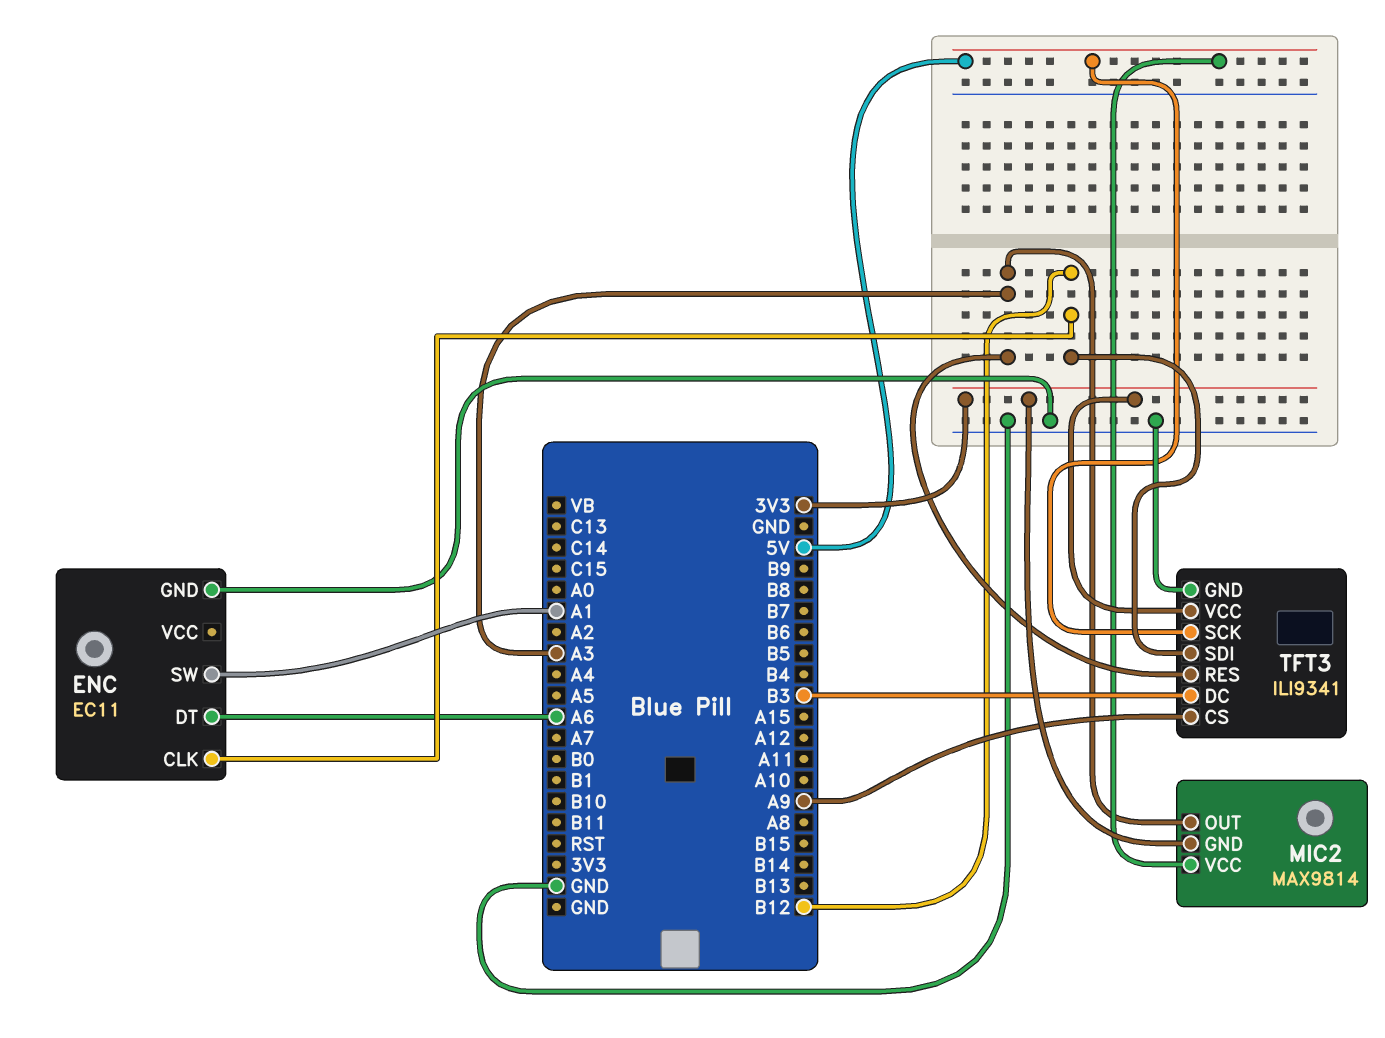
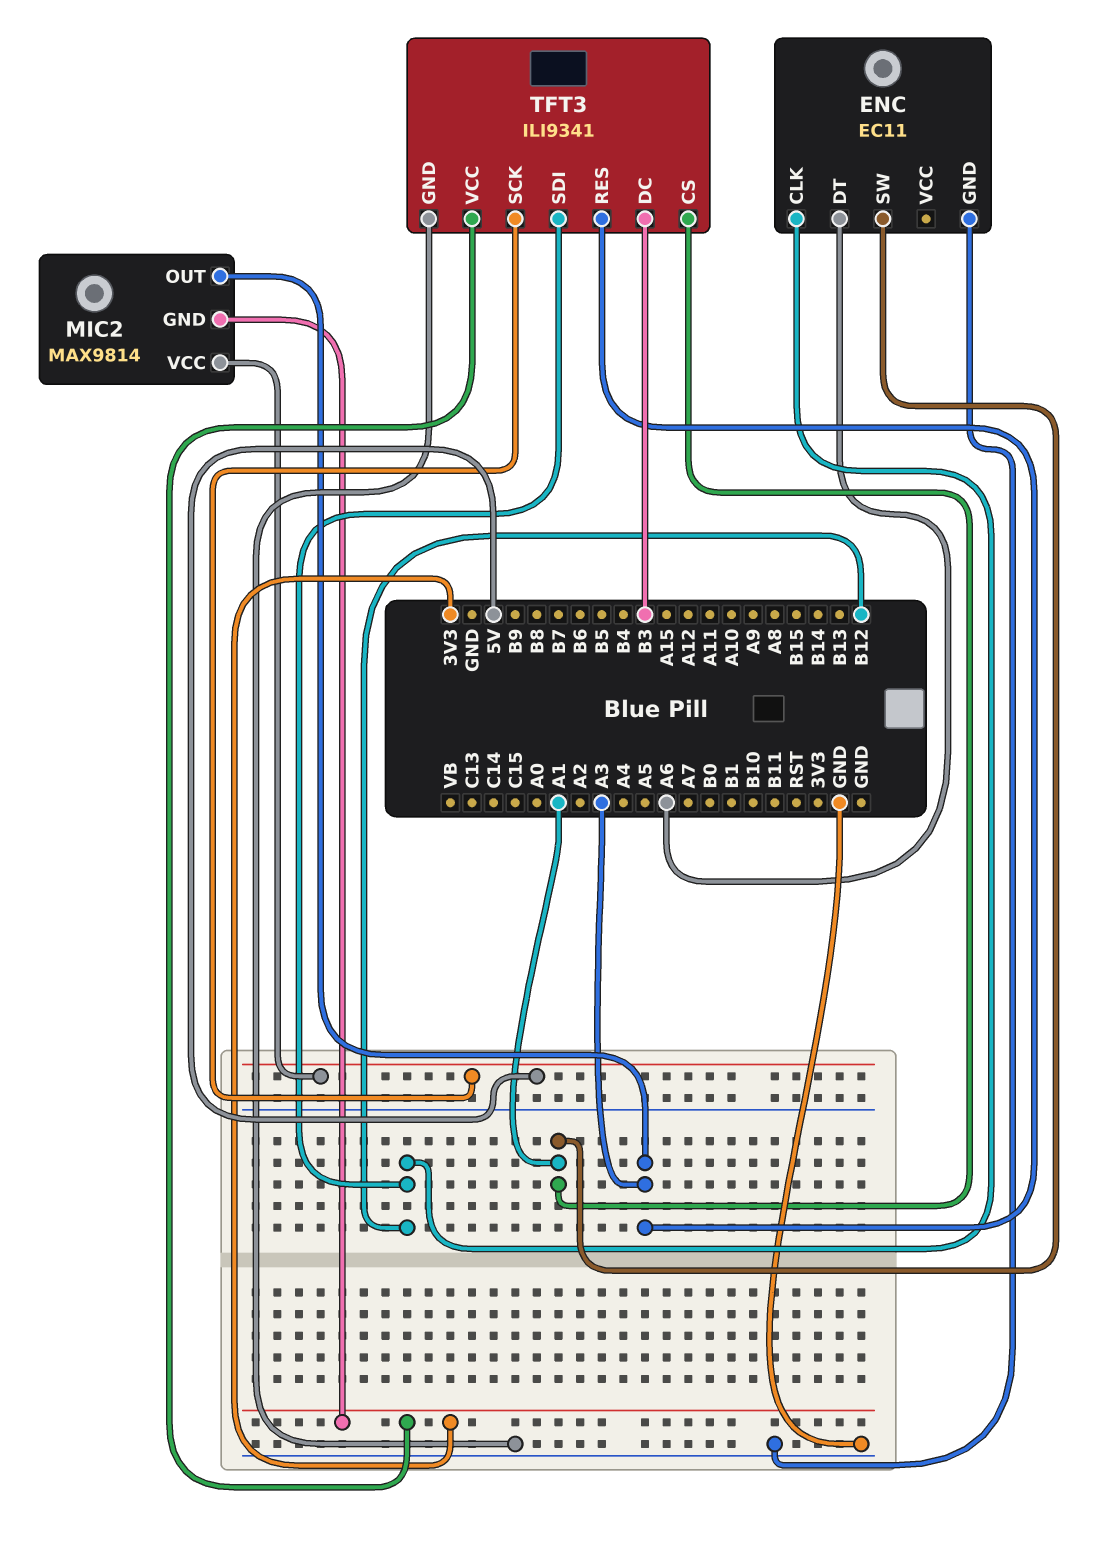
TFT3 pin CS: A9 -> A1

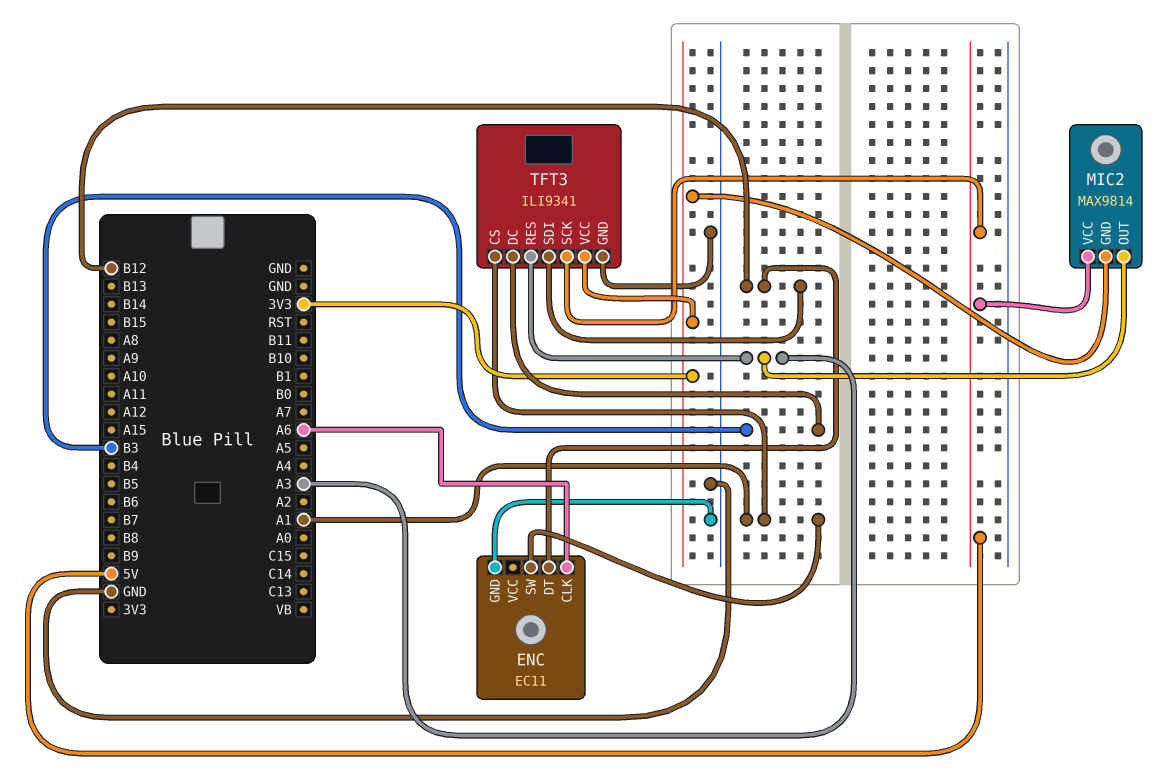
ENC pin CLK: B12 -> A6
ENC pin DT: A6 -> B12

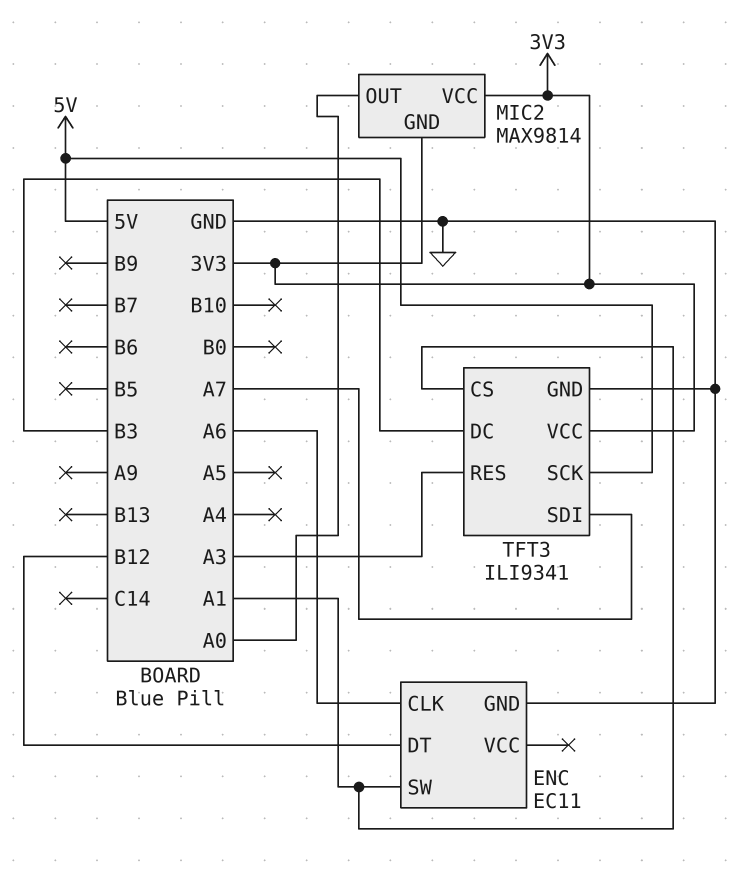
MIC2 pin OUT: A3 -> A0
MIC2 pin VCC: 5V -> 3V3
TFT3 pin SDI: B12 -> A7

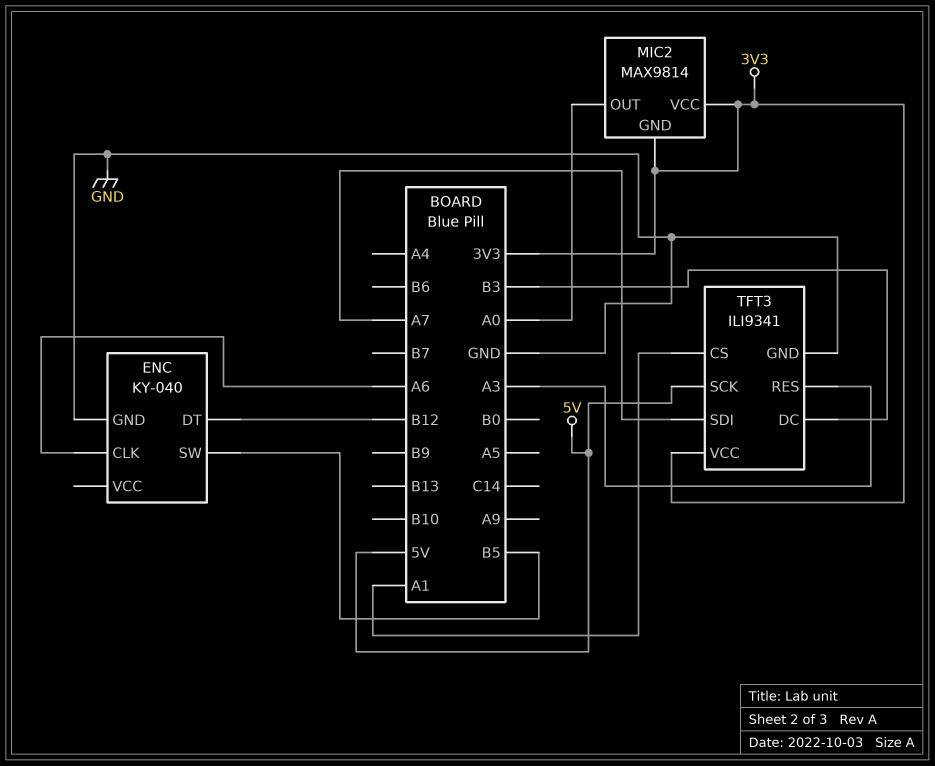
ENC: EC11 -> KY-040
ENC pin SW: A1 -> B5

